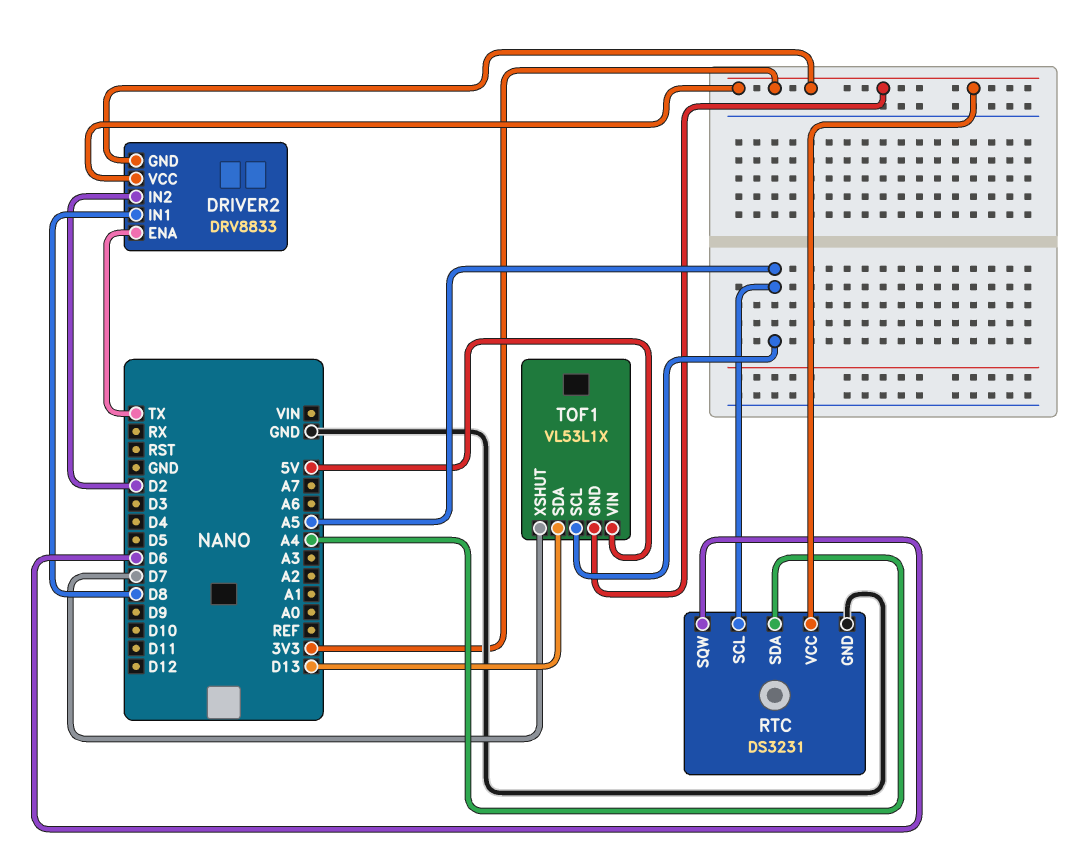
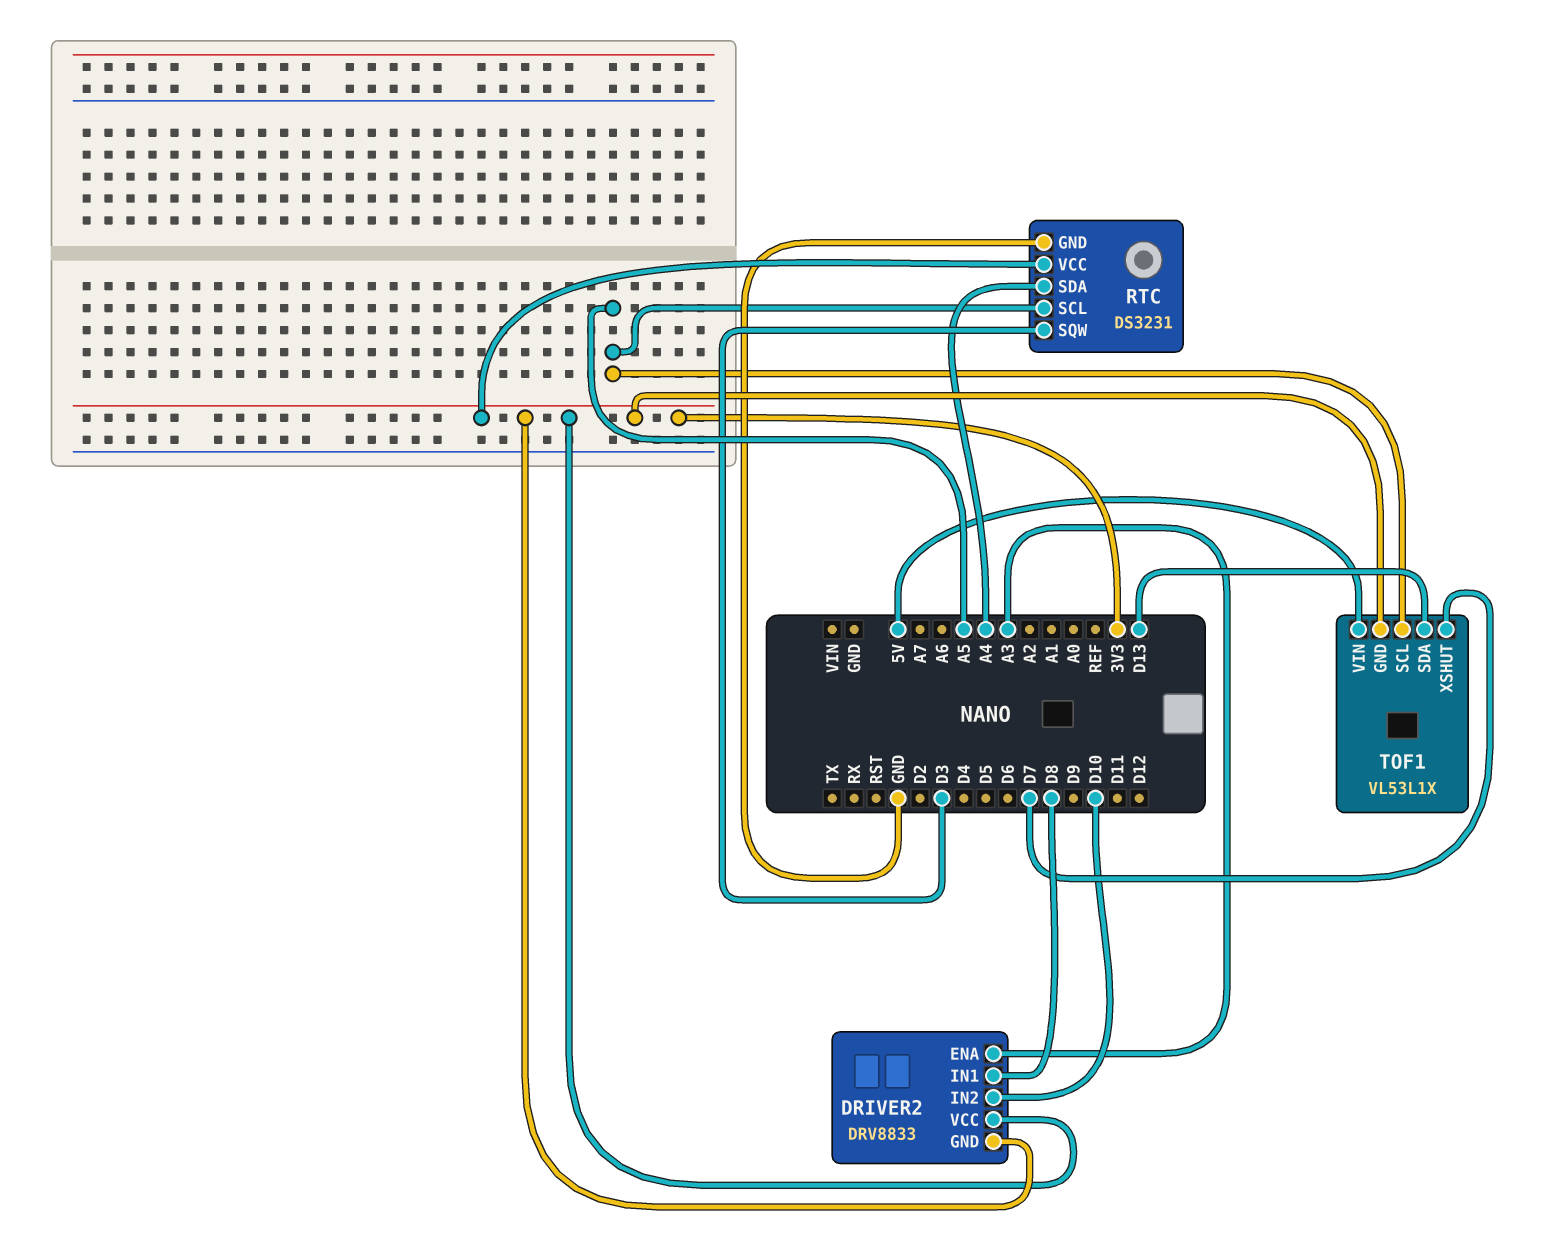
DRIVER2 pin ENA: TX -> A3
DRIVER2 pin IN2: D2 -> D10
RTC pin SQW: D6 -> D3

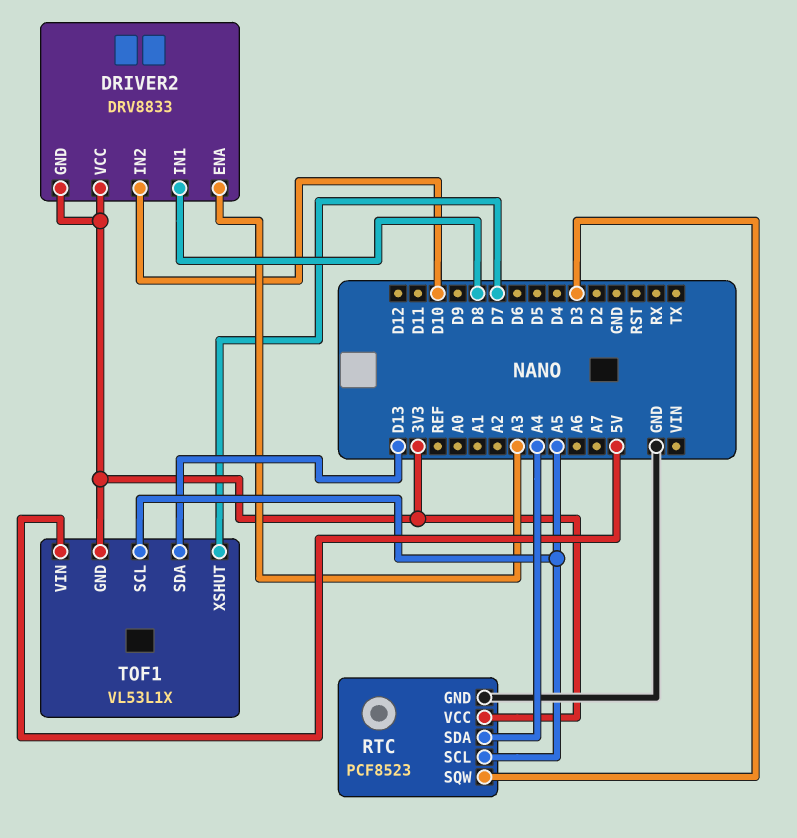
RTC: DS3231 -> PCF8523

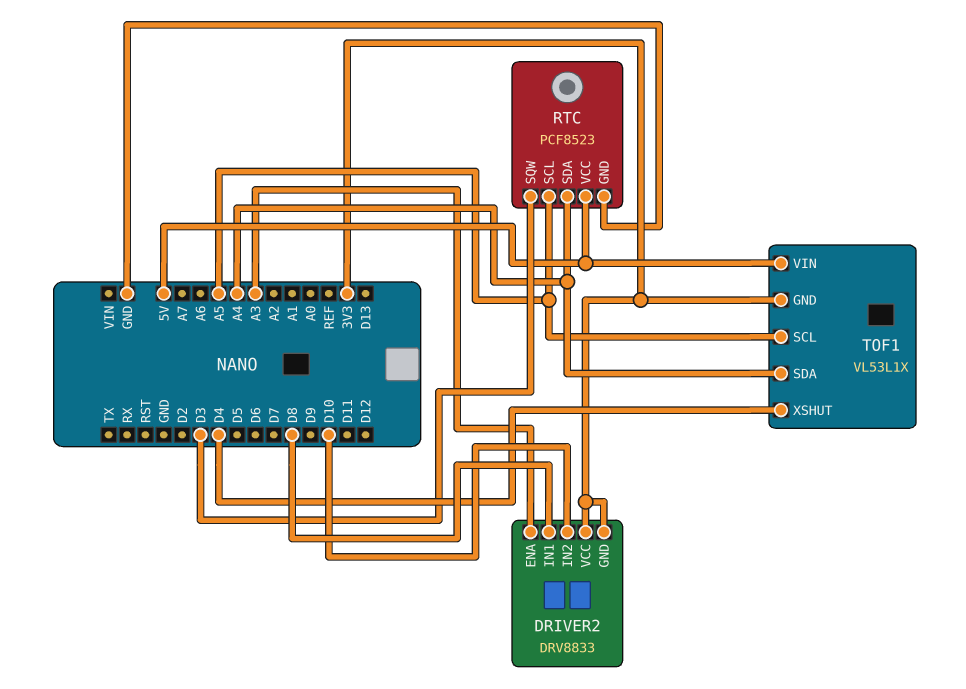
RTC pin VCC: 3V3 -> 5V
TOF1 pin SDA: D13 -> A4
TOF1 pin XSHUT: D7 -> D4

